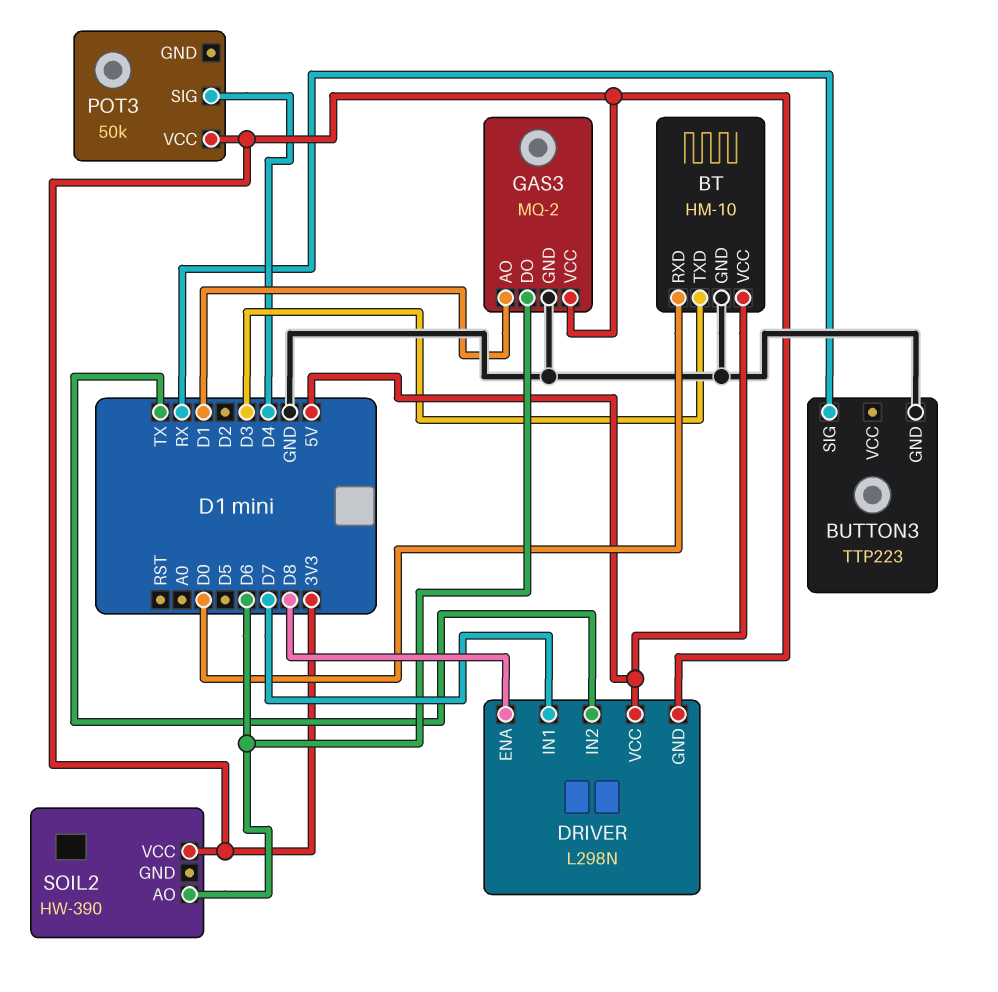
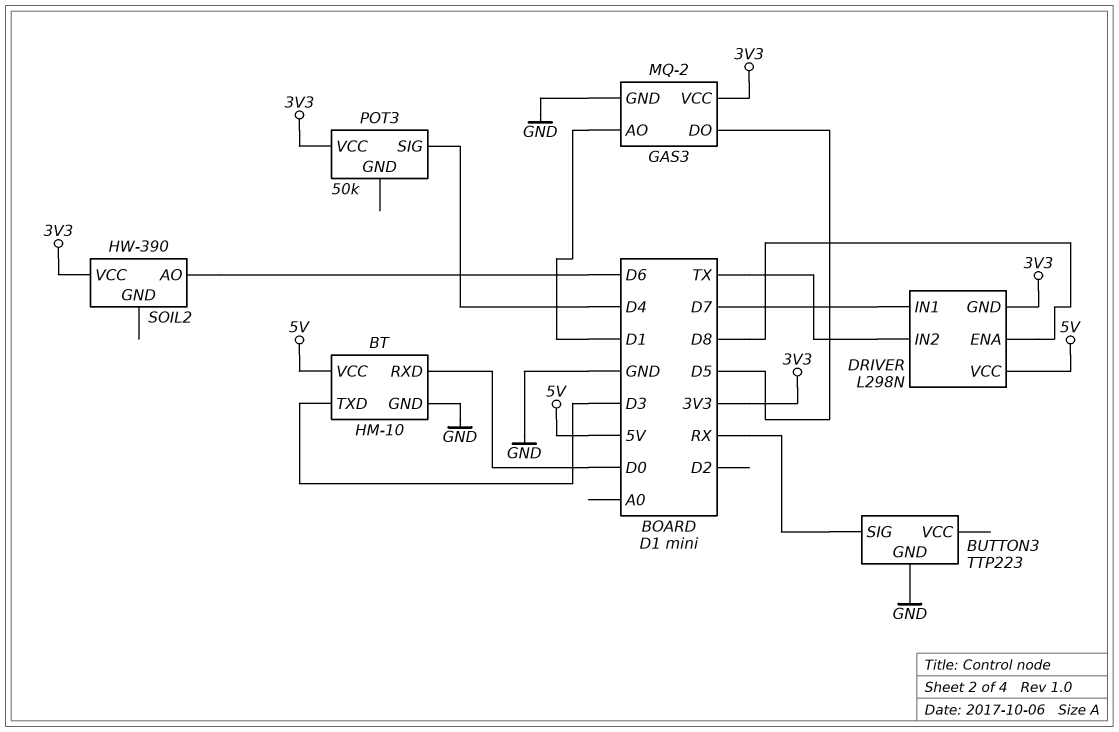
GAS3 pin DO: D6 -> D5

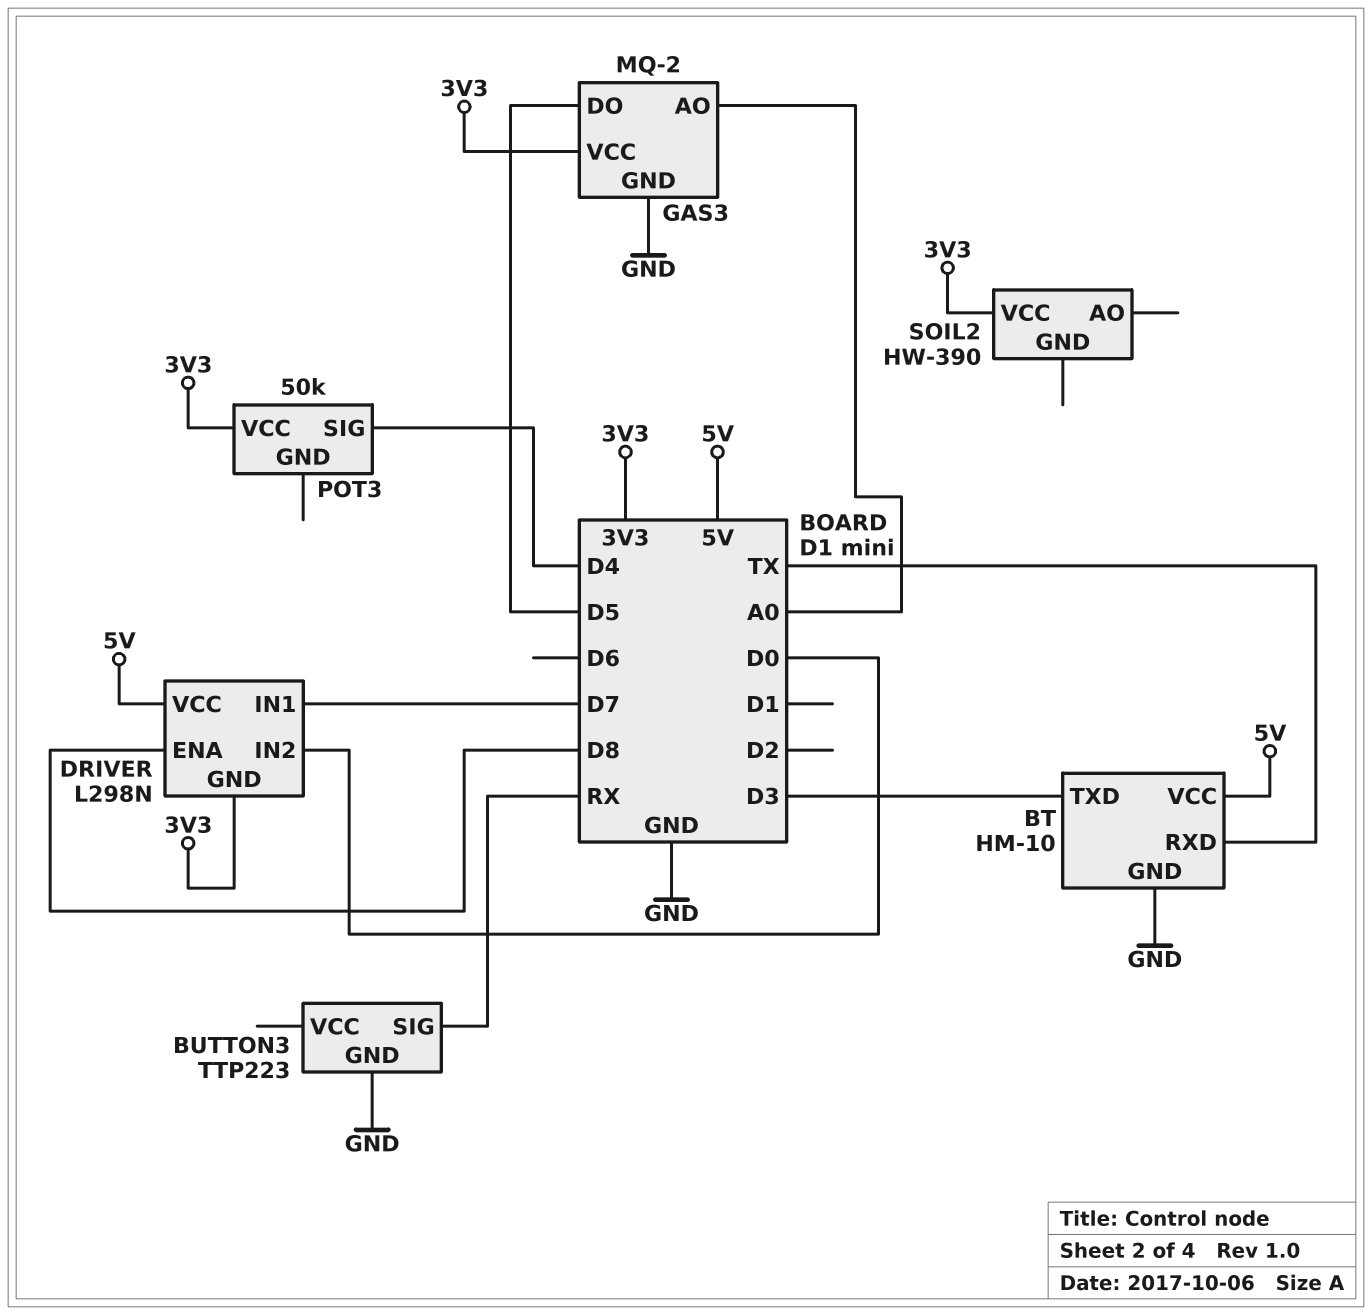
BT pin RXD: D0 -> TX
DRIVER pin IN2: TX -> D0
GAS3 pin AO: D1 -> A0
SOIL2 pin AO: D6 -> none

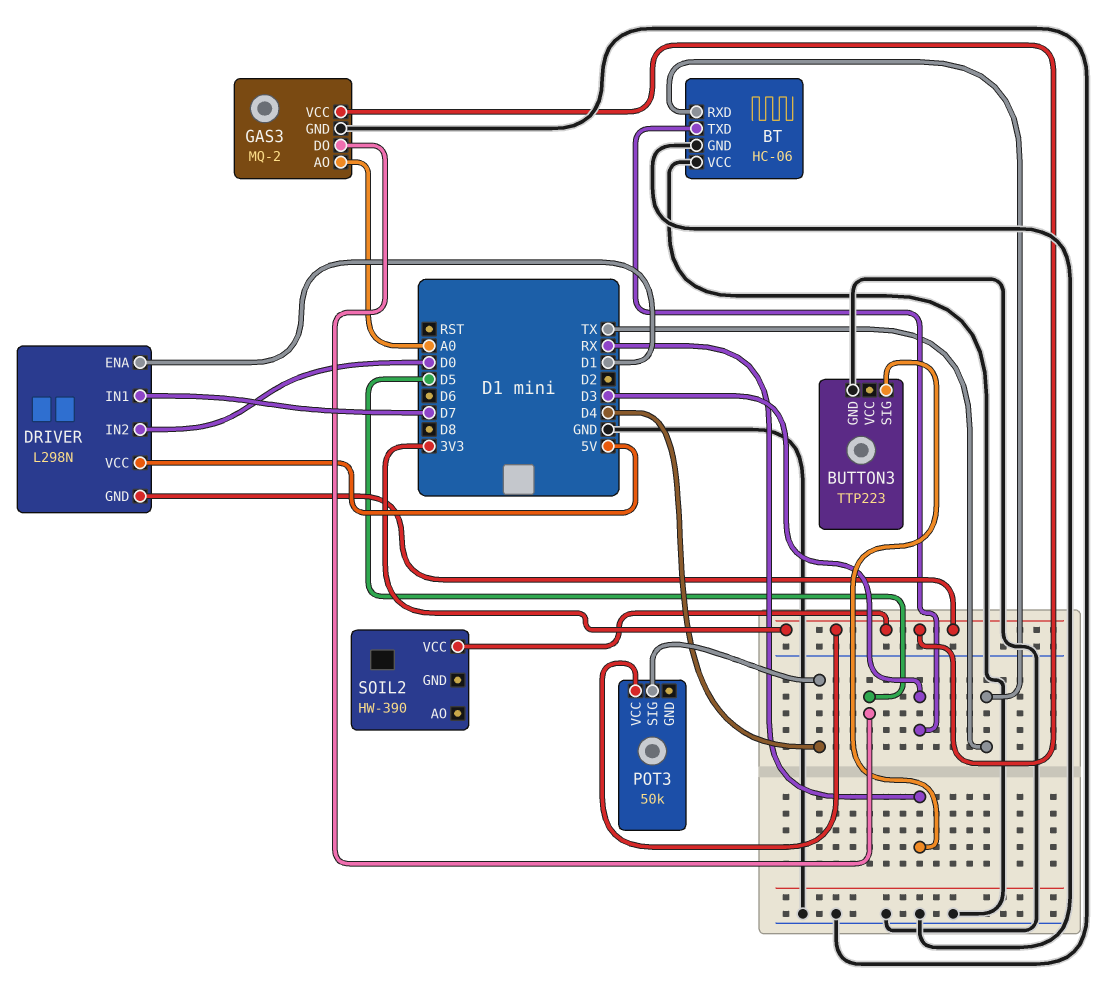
BT: HM-10 -> HC-06
BT pin VCC: 5V -> GND
DRIVER pin ENA: D8 -> D1

